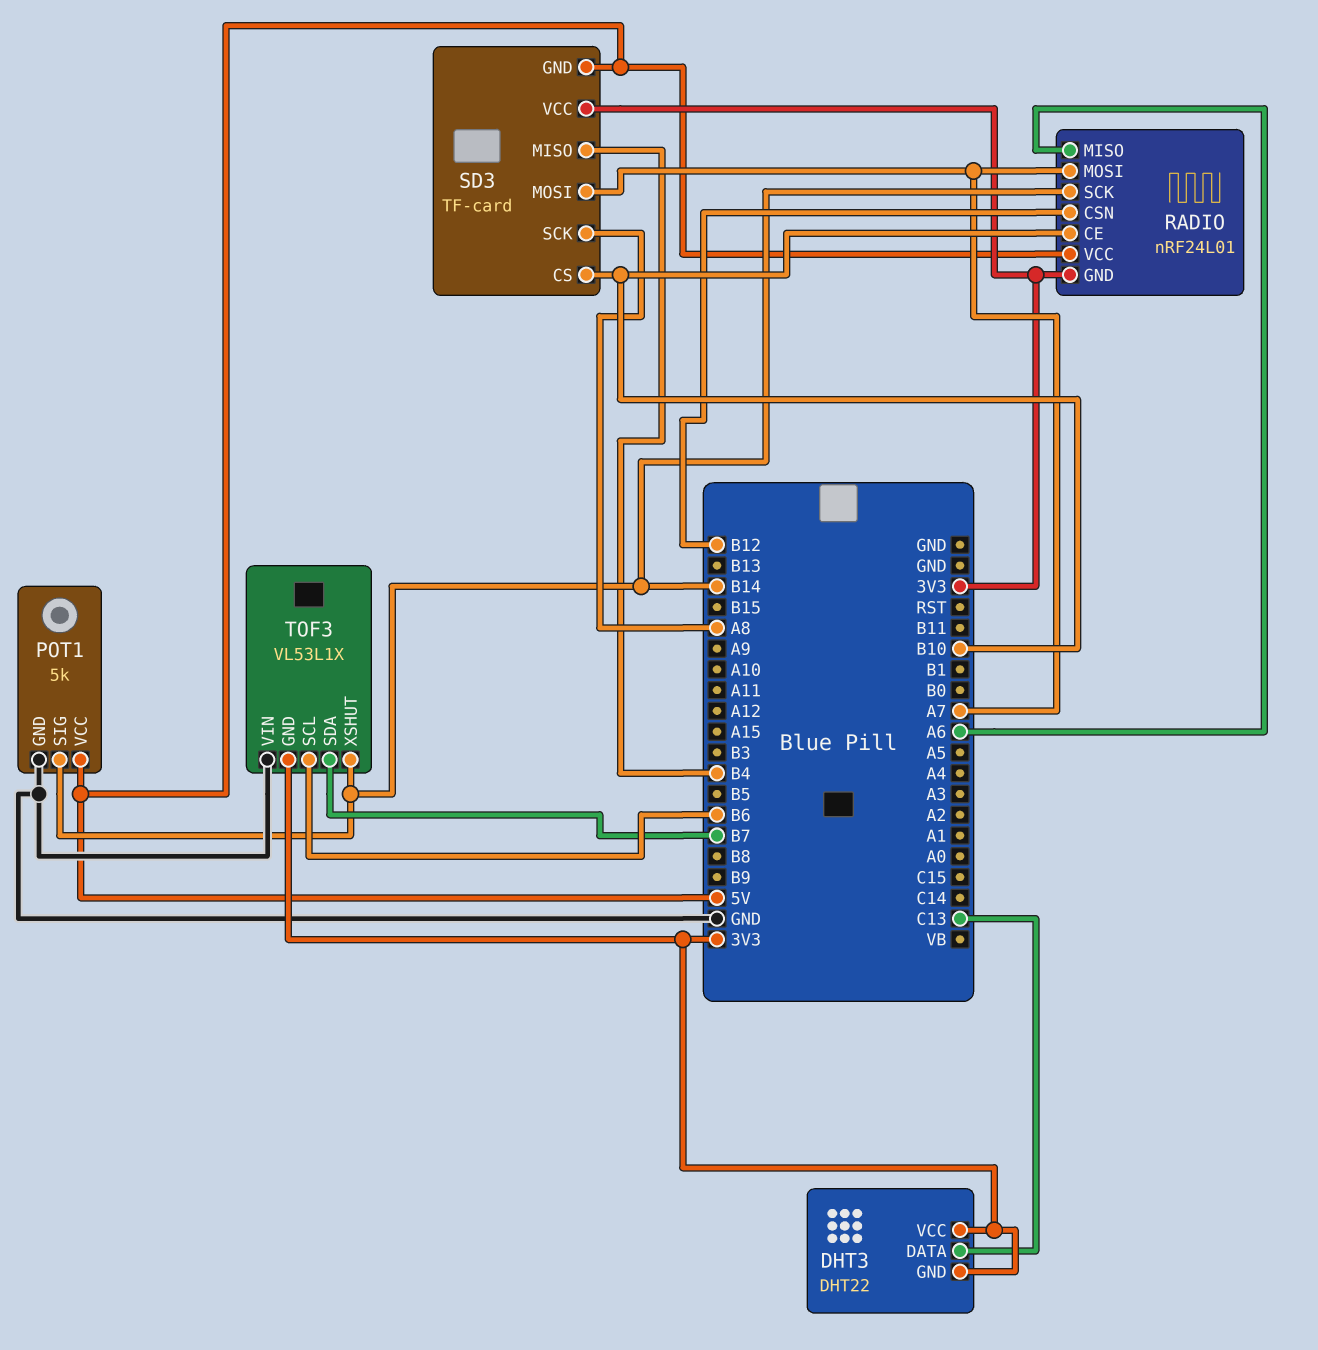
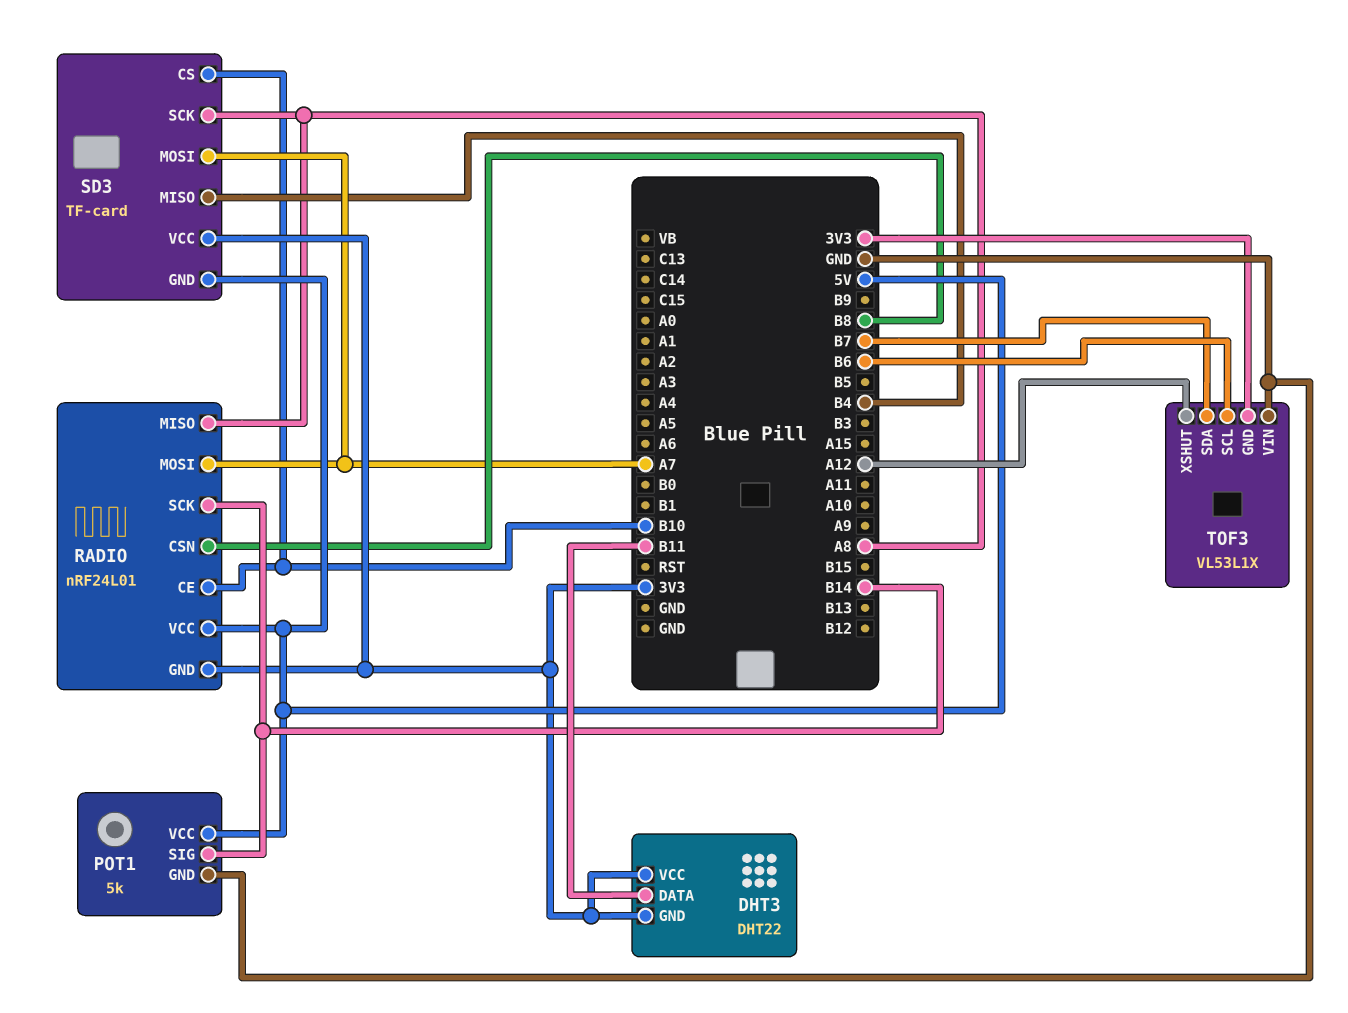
DHT3 pin DATA: C13 -> B11
RADIO pin CSN: B12 -> B8
RADIO pin MISO: A6 -> A8
TOF3 pin XSHUT: B14 -> A12

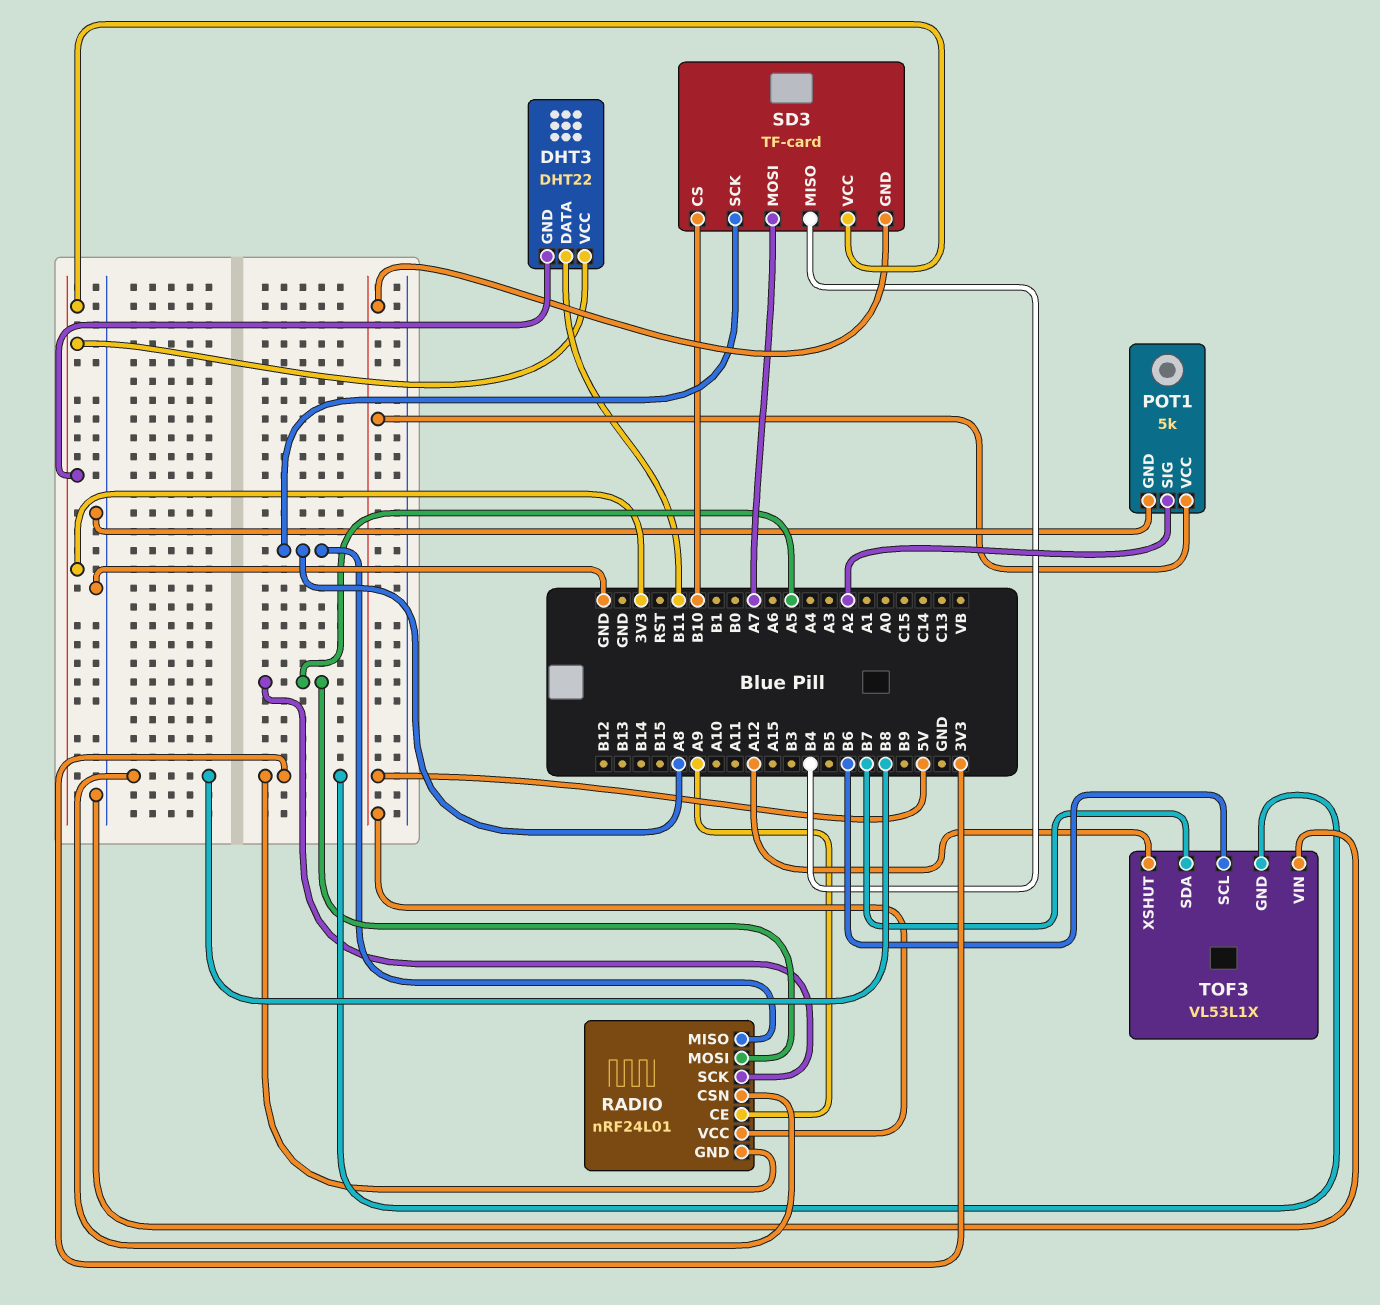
POT1 pin SIG: B14 -> A2
RADIO pin CE: B10 -> A9
RADIO pin MOSI: A7 -> A5
RADIO pin SCK: B14 -> A5

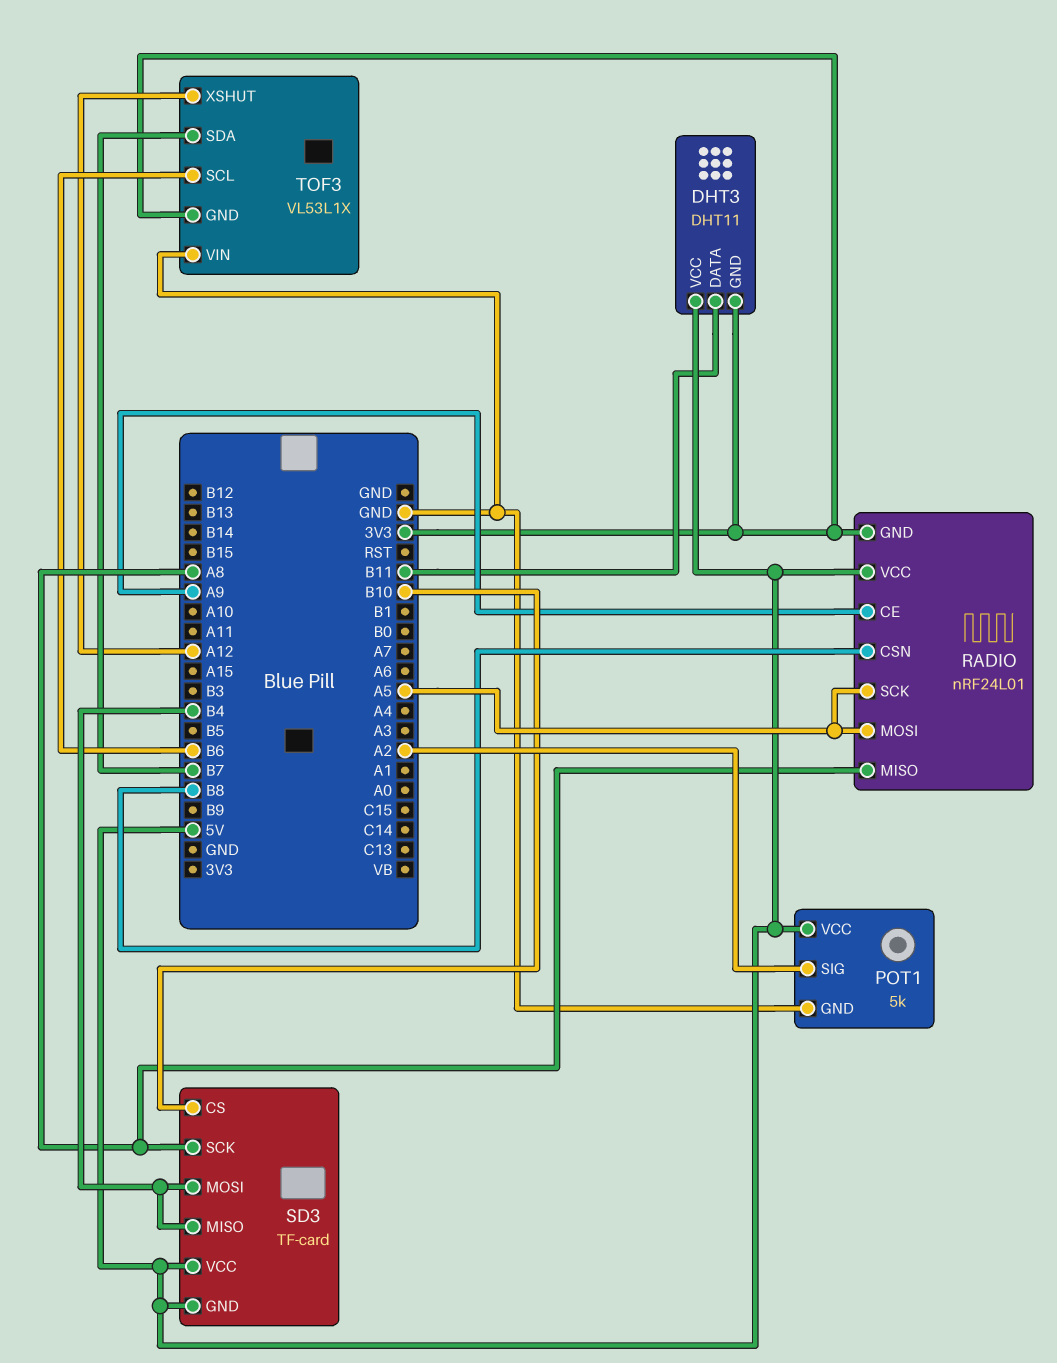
DHT3: DHT22 -> DHT11
DHT3 pin VCC: 3V3 -> 5V
SD3 pin MOSI: A7 -> B4
SD3 pin VCC: 3V3 -> 5V

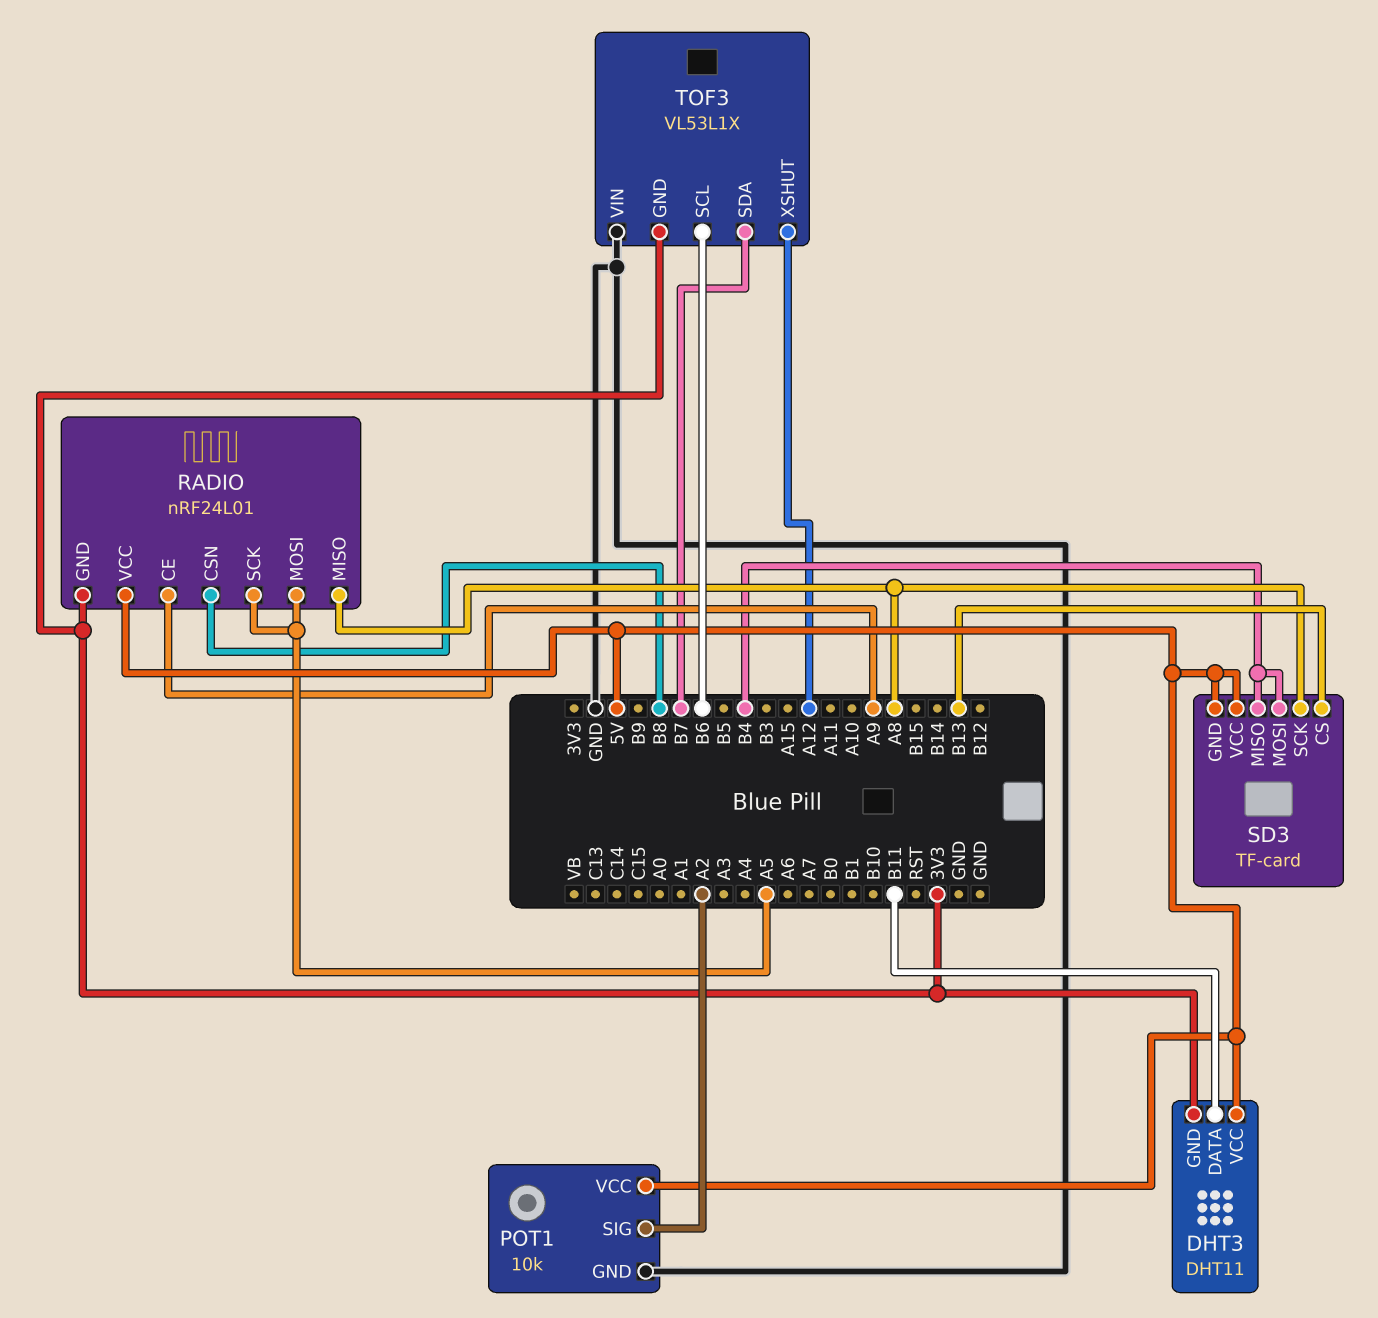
POT1: 5k -> 10k
SD3 pin CS: B10 -> B13

